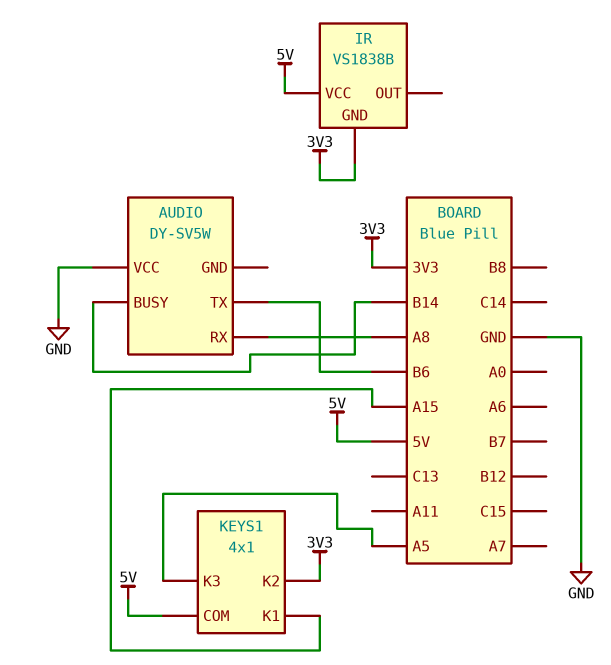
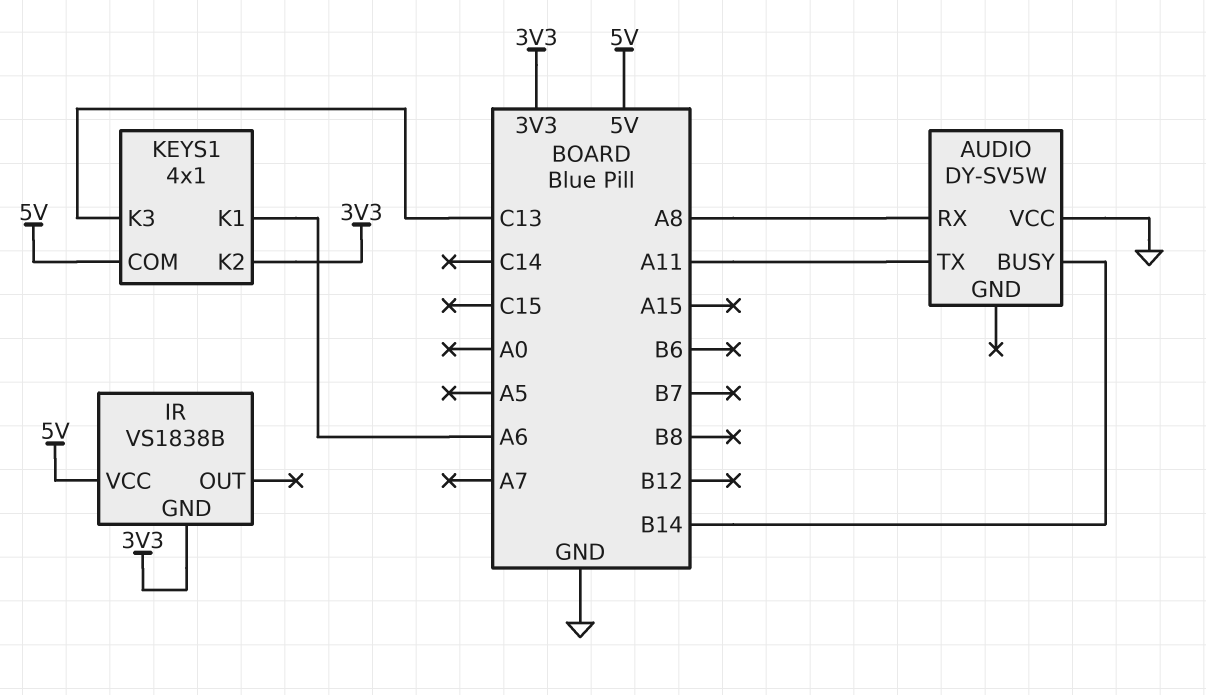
AUDIO pin TX: B6 -> A11
KEYS1 pin K1: A15 -> A6
KEYS1 pin K3: A5 -> C13

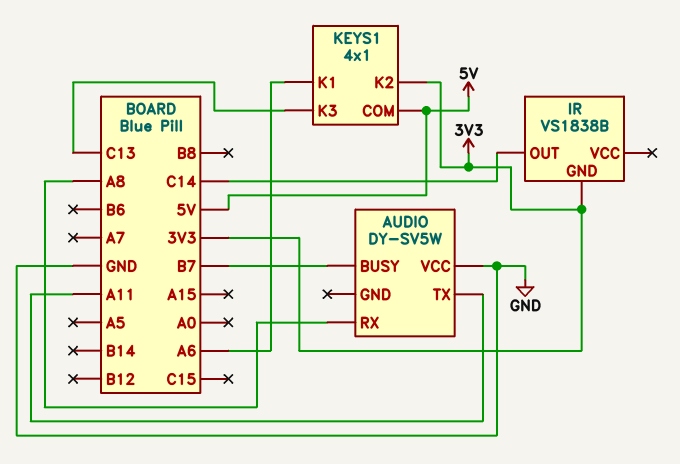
AUDIO pin BUSY: B14 -> B7
IR pin OUT: none -> C14
IR pin VCC: 5V -> none

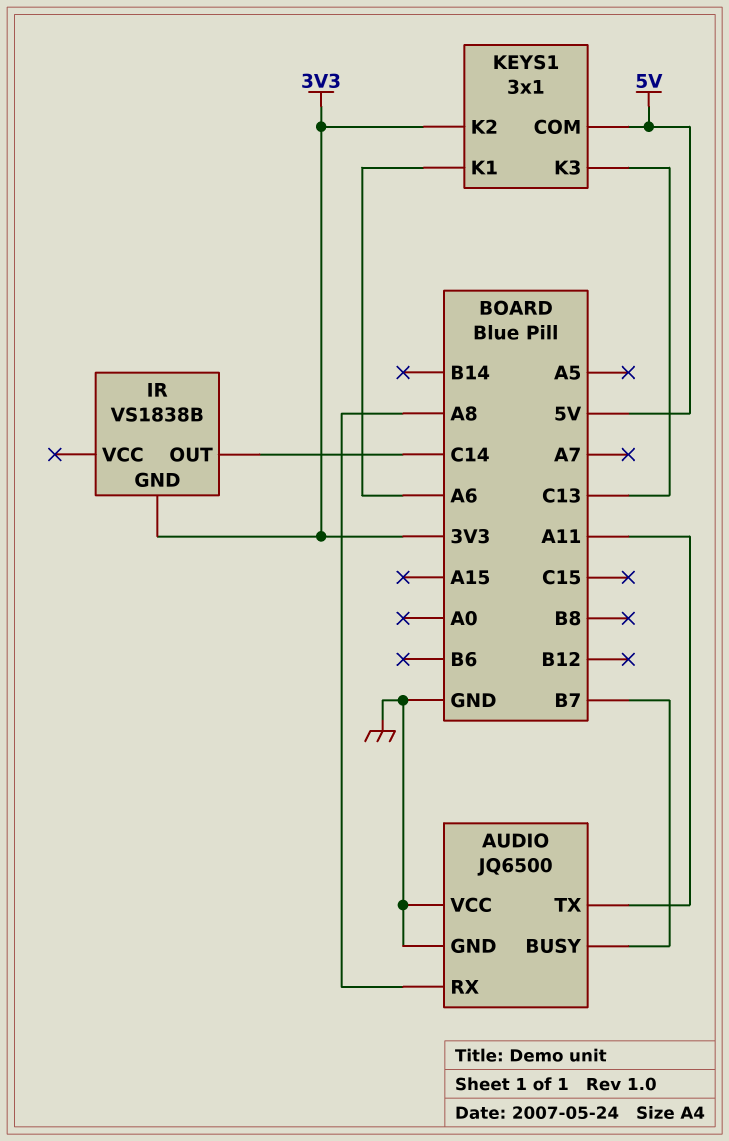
AUDIO: DY-SV5W -> JQ6500
AUDIO pin GND: none -> GND
KEYS1: 4x1 -> 3x1

